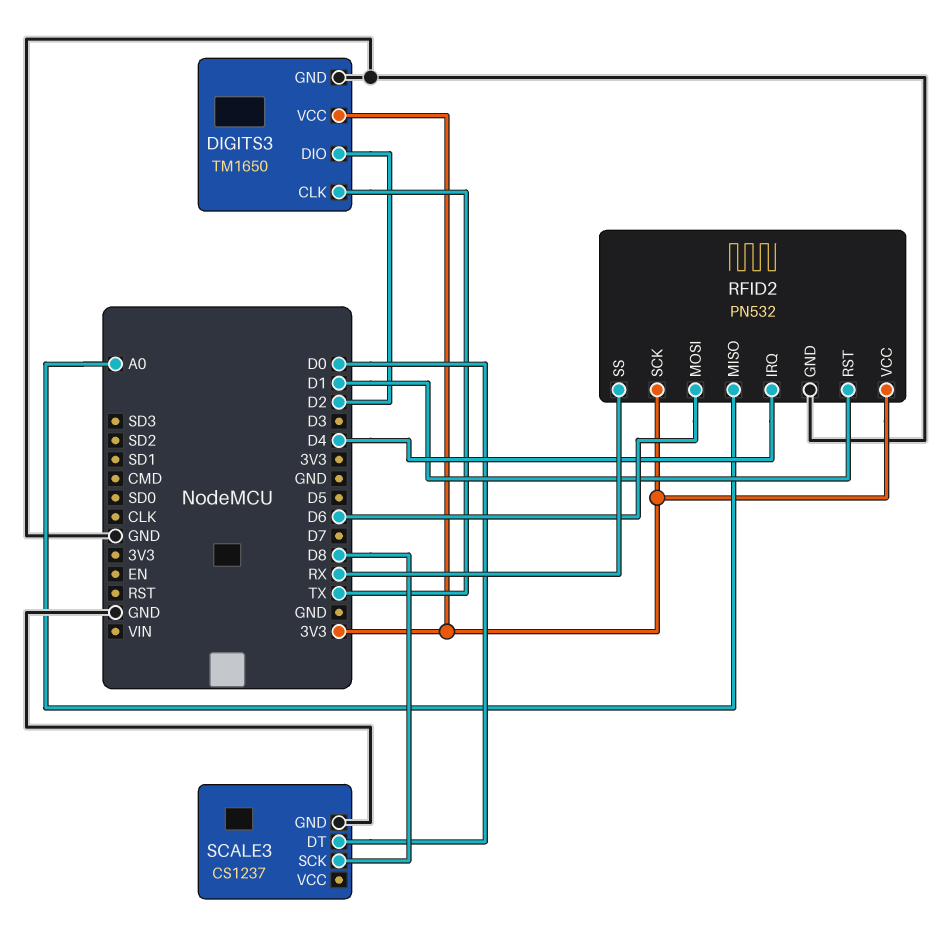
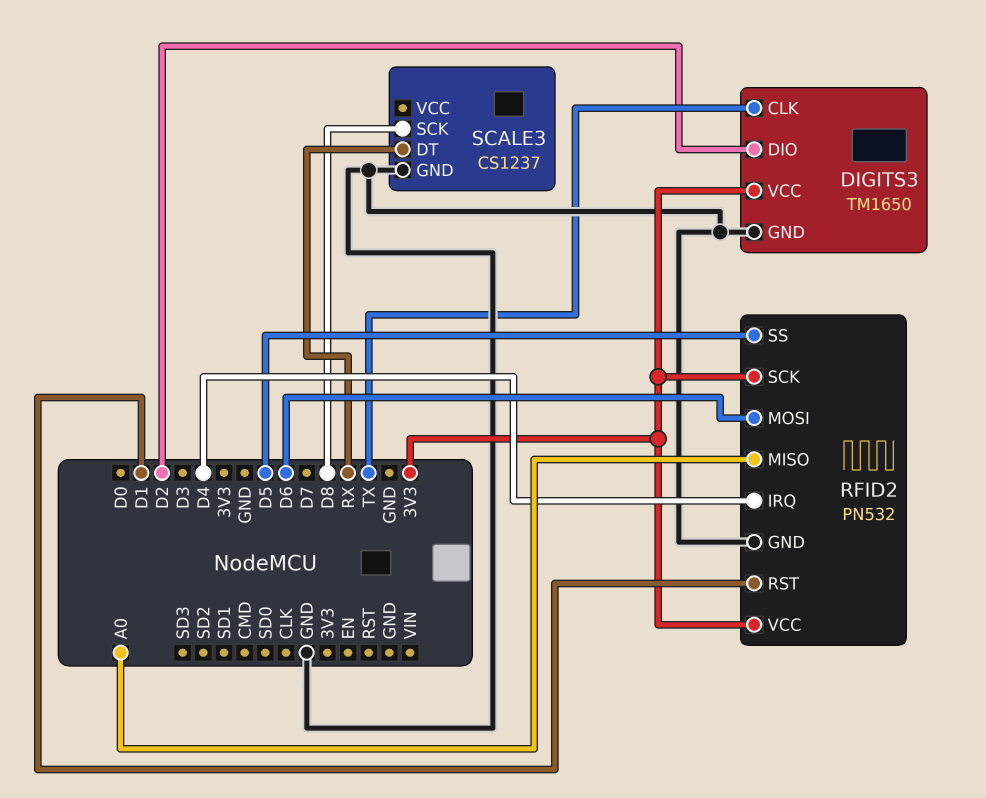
RFID2 pin SS: RX -> D5
SCALE3 pin DT: D0 -> RX

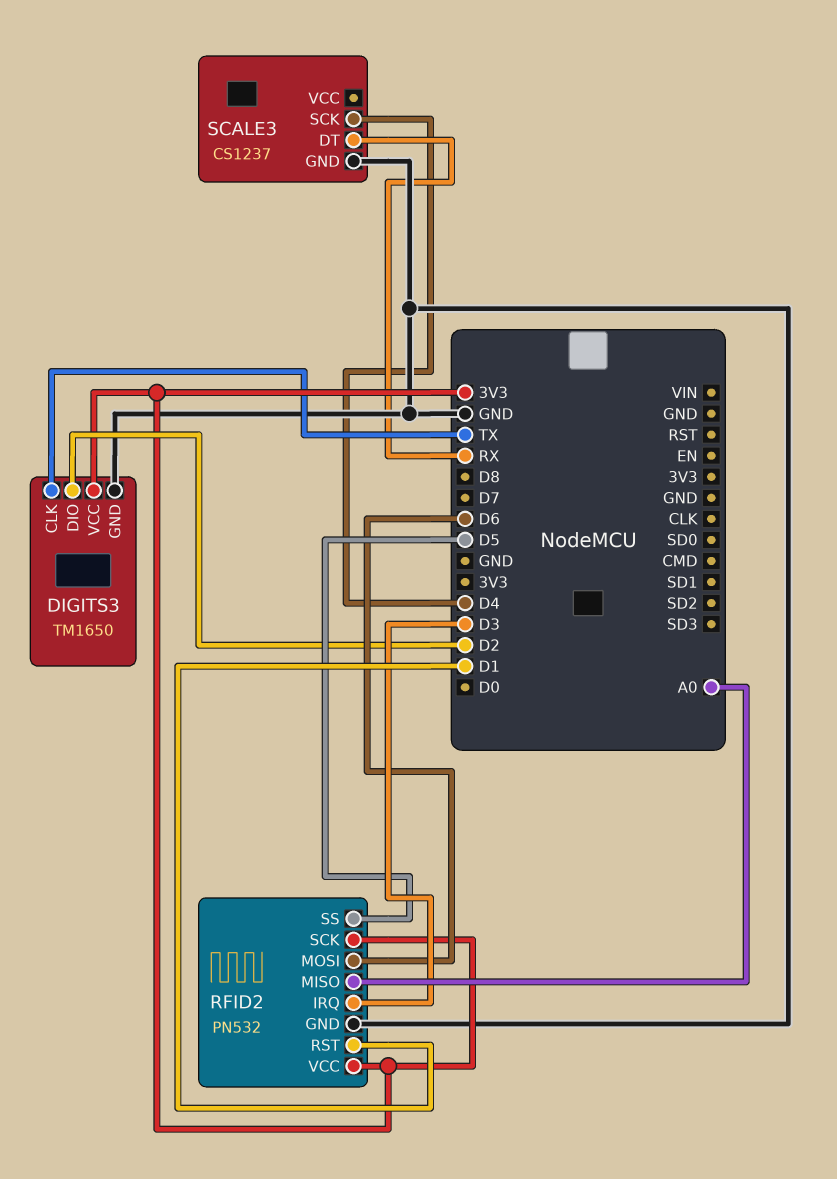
RFID2 pin IRQ: D4 -> D3
SCALE3 pin SCK: D8 -> D4

